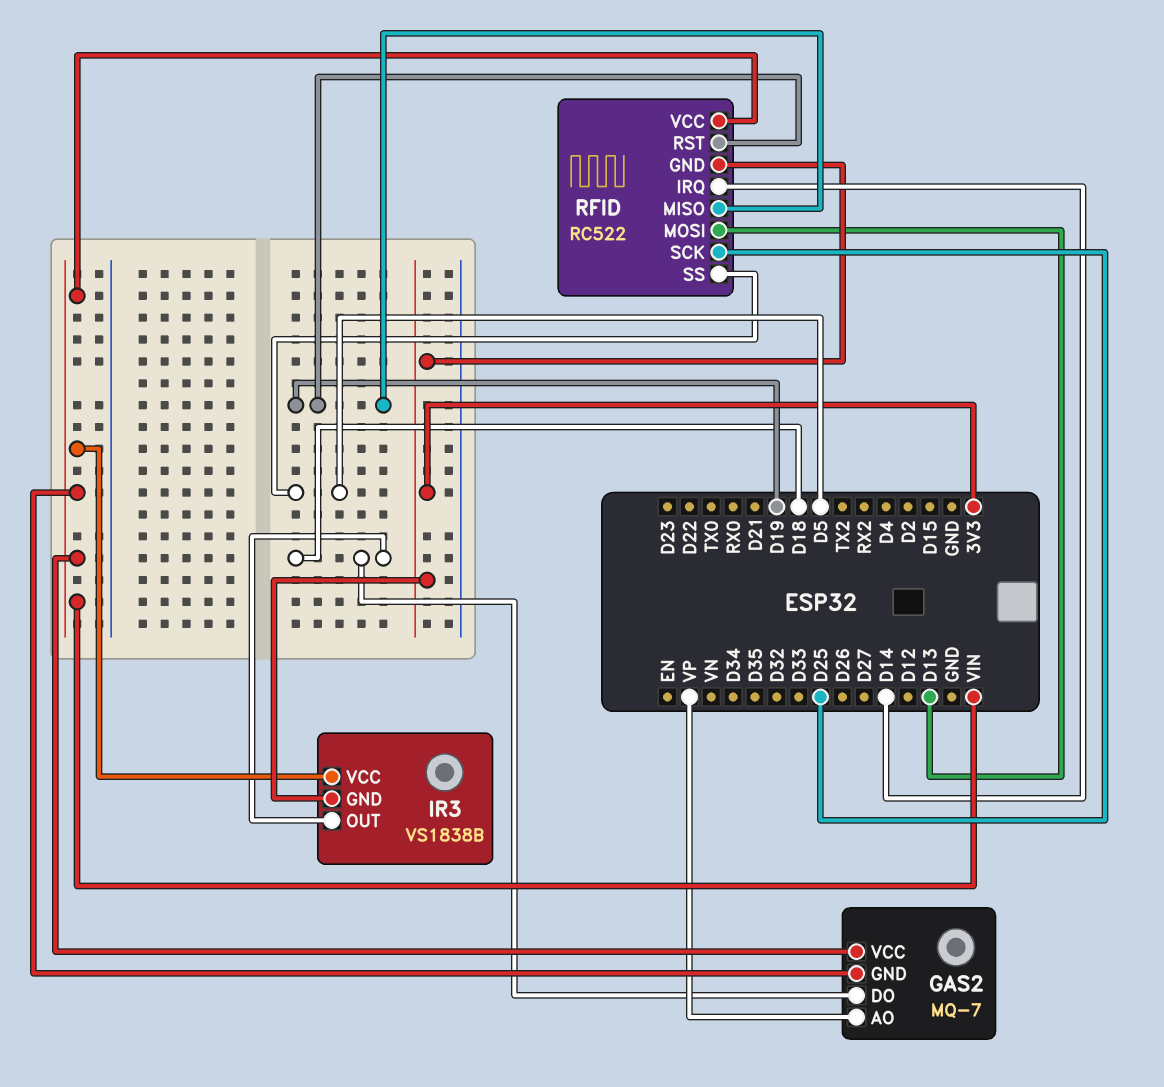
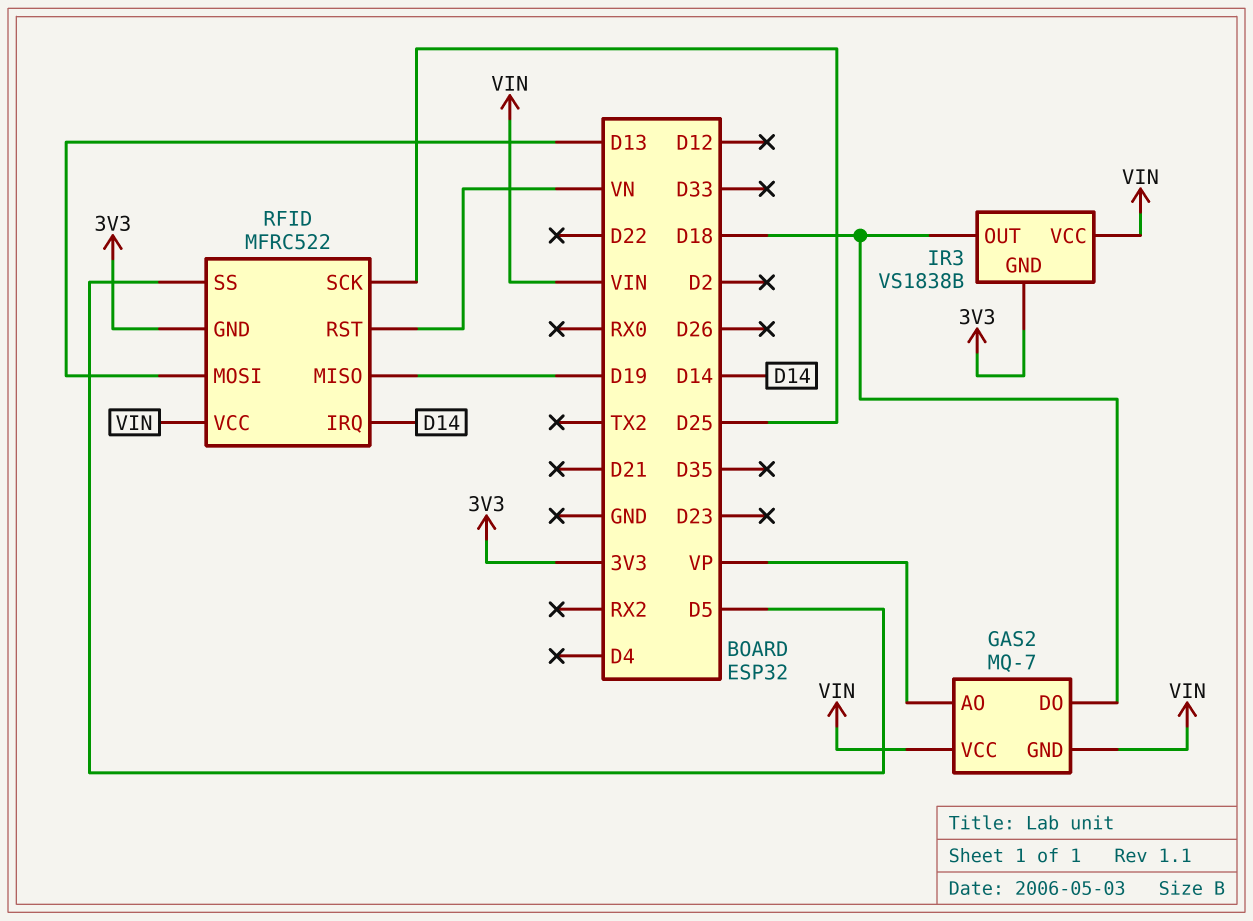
RFID: RC522 -> MFRC522
RFID pin RST: D19 -> VN

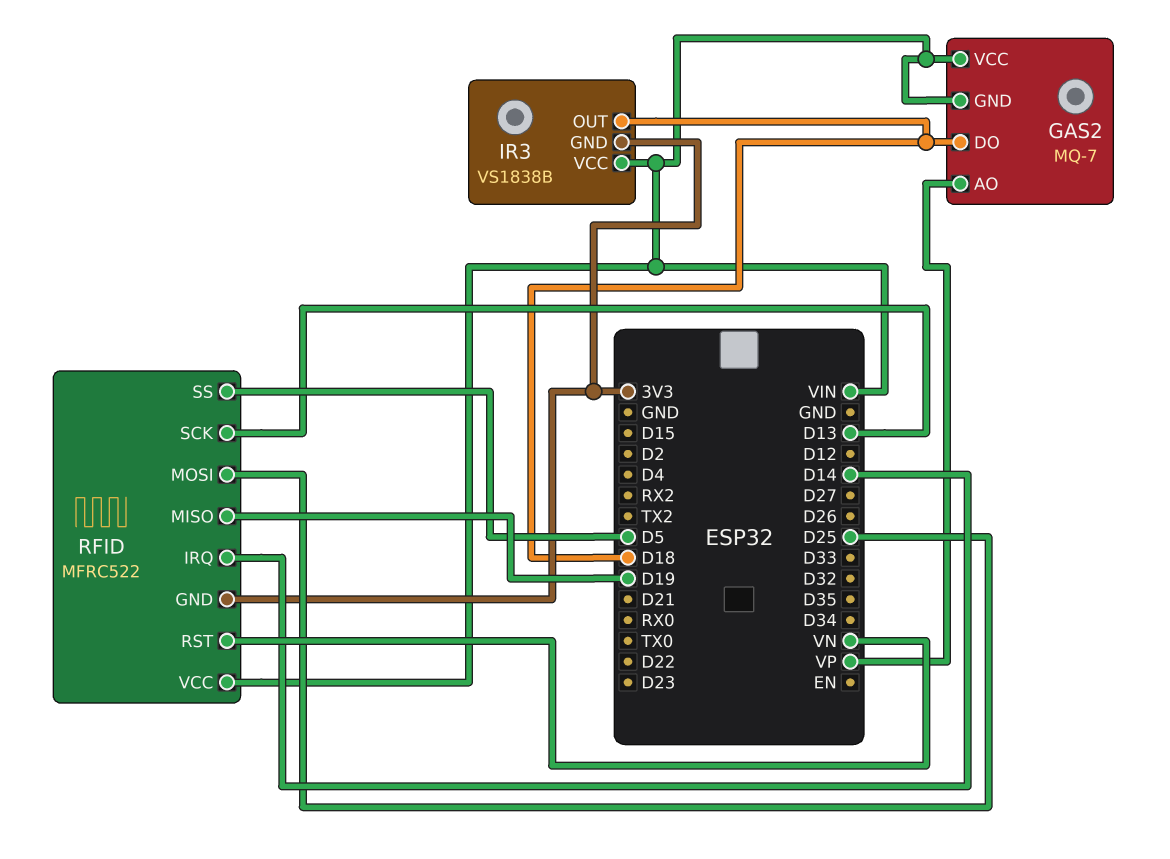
RFID pin MOSI: D13 -> D25
RFID pin SCK: D25 -> D13

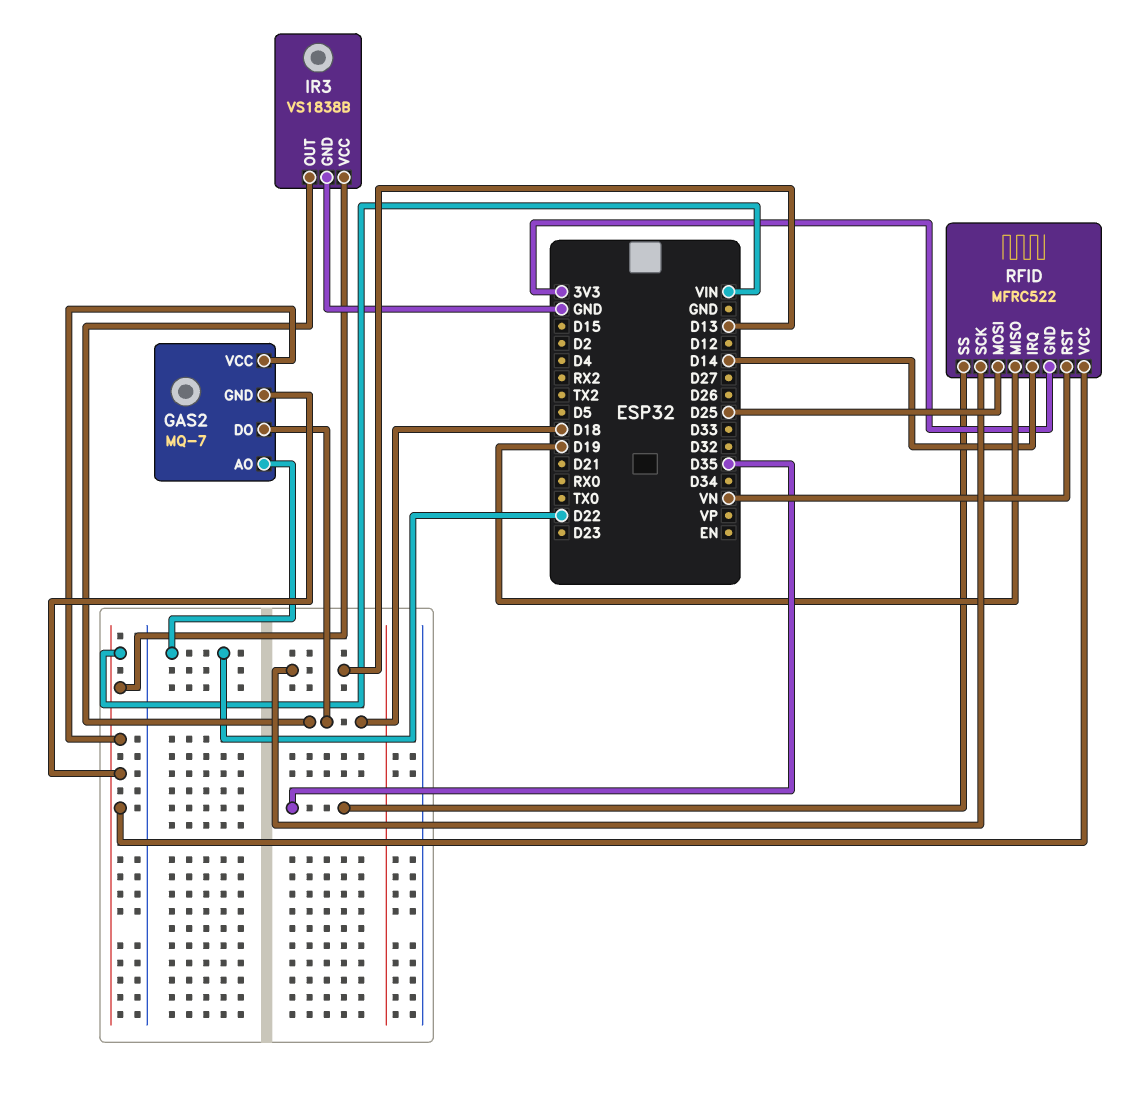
GAS2 pin AO: VP -> D22
IR3 pin GND: 3V3 -> GND
RFID pin SS: D5 -> D35

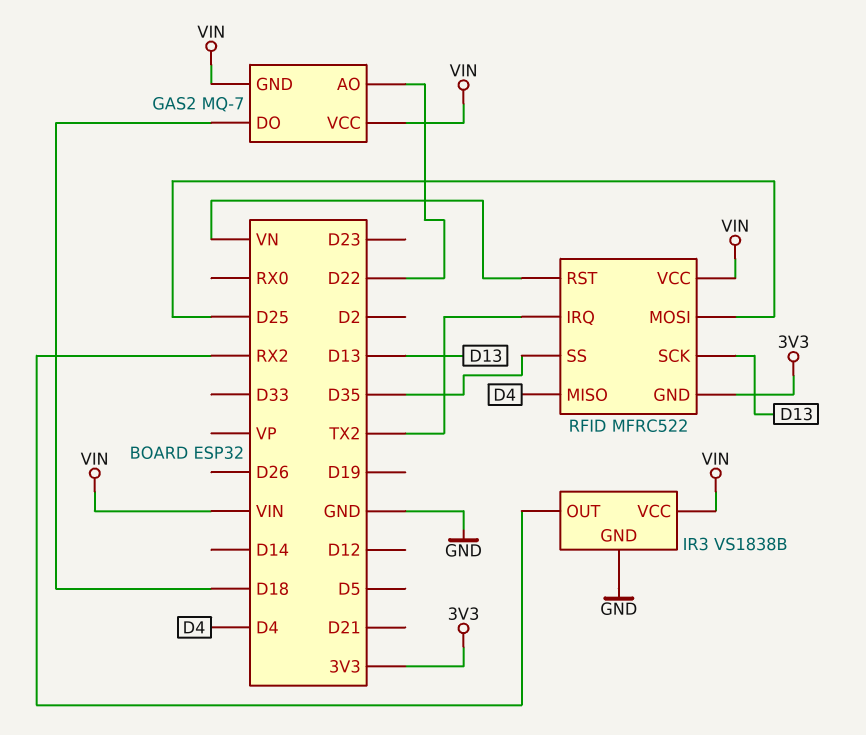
IR3 pin OUT: D18 -> RX2
RFID pin IRQ: D14 -> TX2
RFID pin MISO: D19 -> D4

